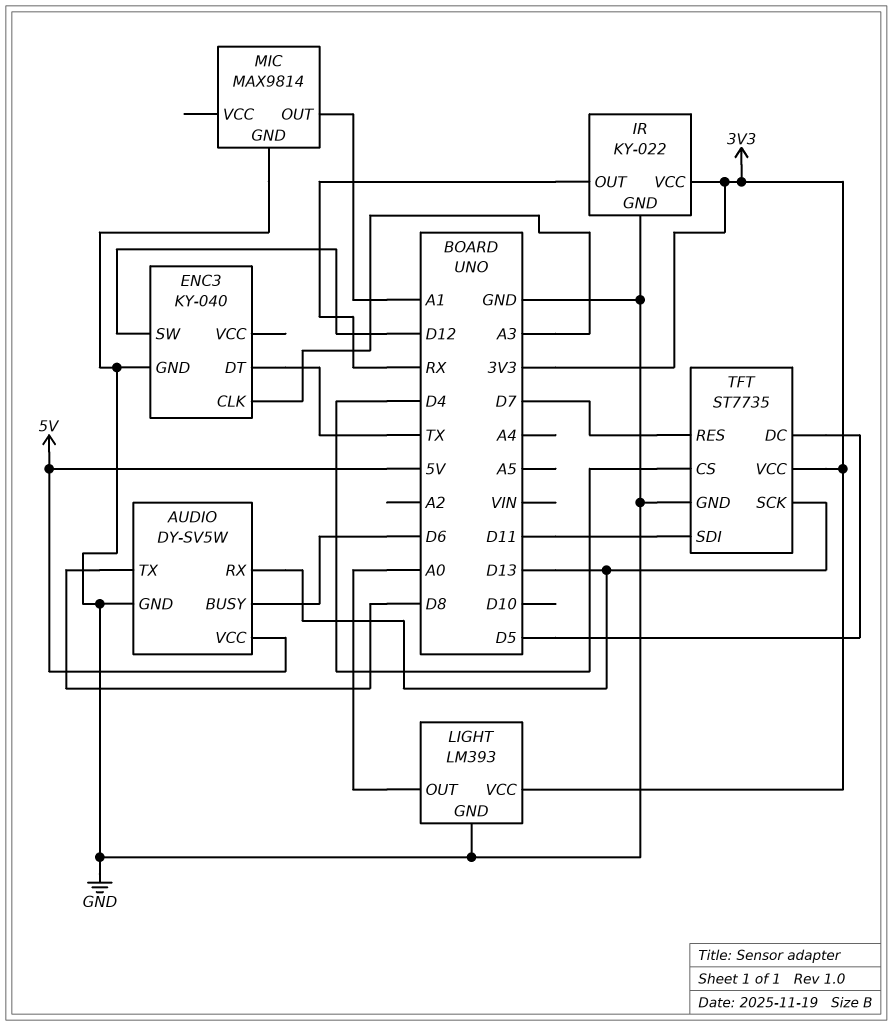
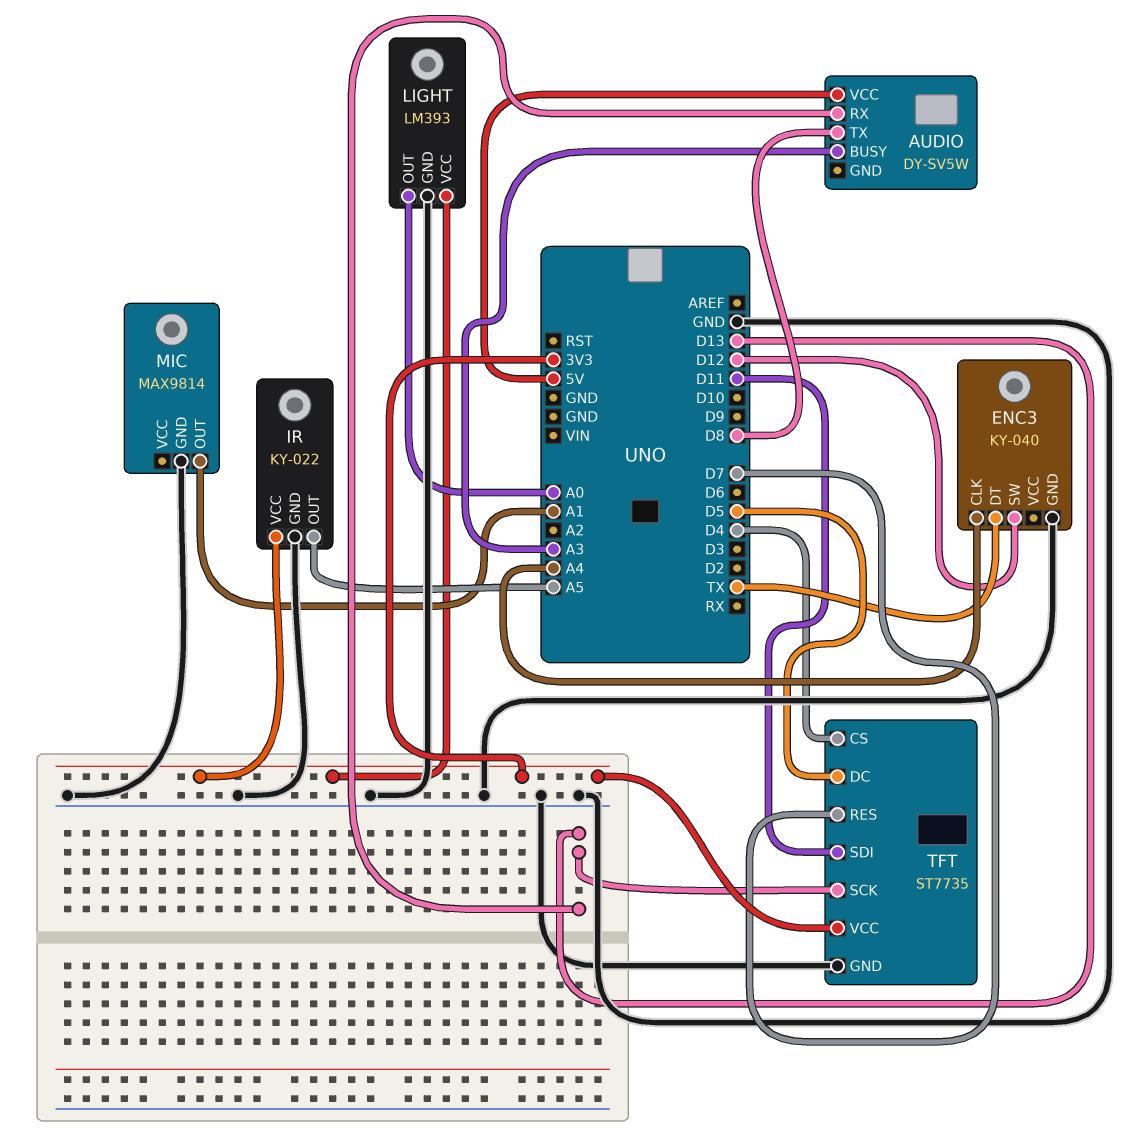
AUDIO pin BUSY: D6 -> A3
AUDIO pin GND: GND -> none
ENC3 pin CLK: A3 -> A4
IR pin OUT: RX -> A5

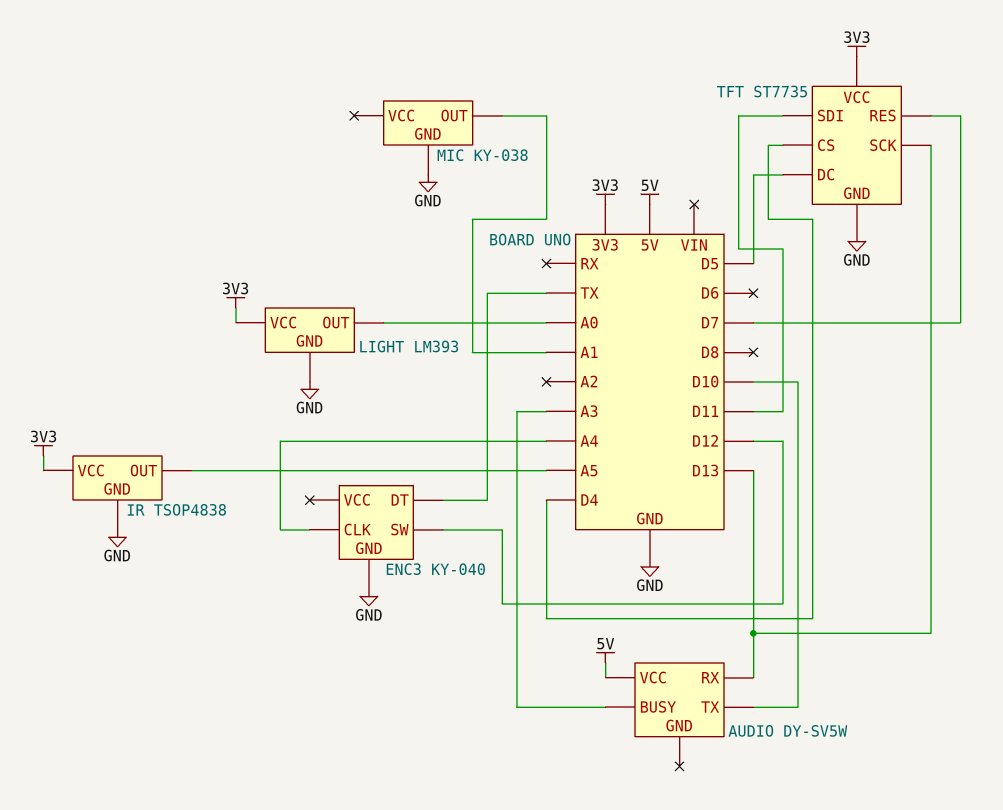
AUDIO pin TX: D8 -> D10
IR: KY-022 -> TSOP4838
MIC: MAX9814 -> KY-038

